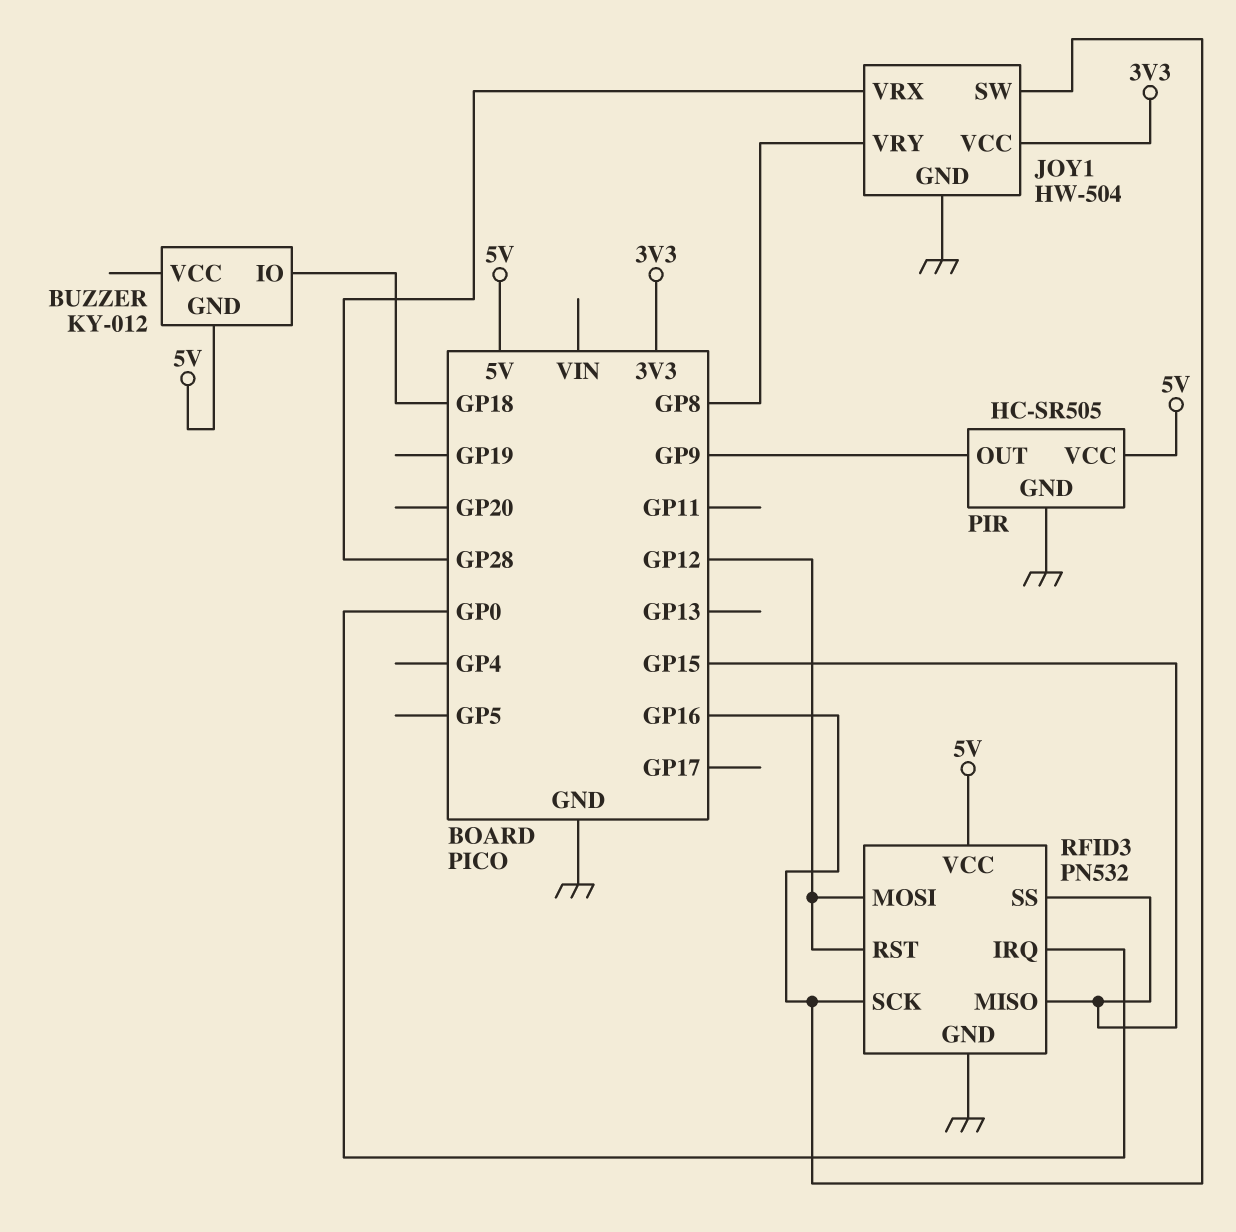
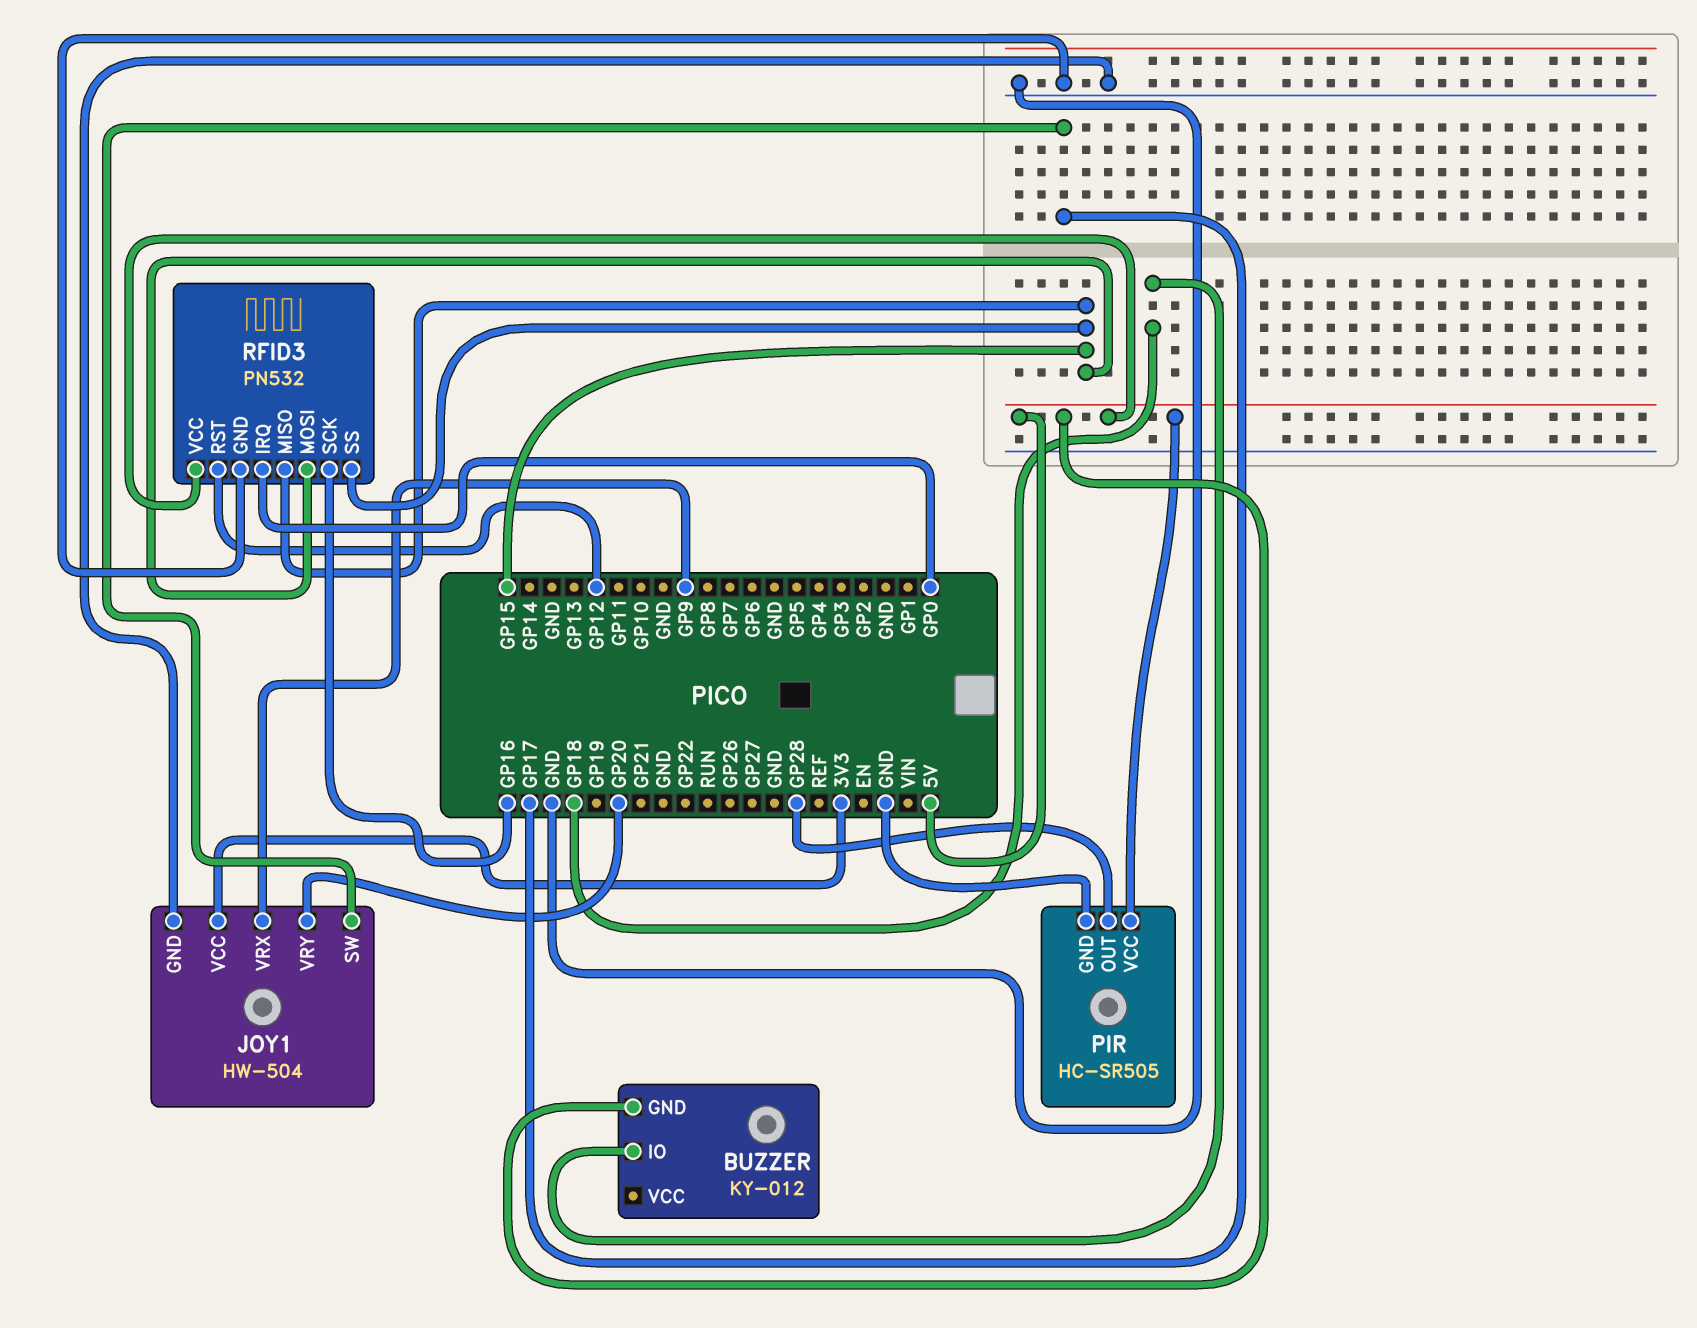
JOY1 pin SW: GP16 -> GP17
JOY1 pin VRX: GP28 -> GP9
JOY1 pin VRY: GP8 -> GP20
PIR pin OUT: GP9 -> GP28
RFID3 pin MOSI: GP12 -> GP15

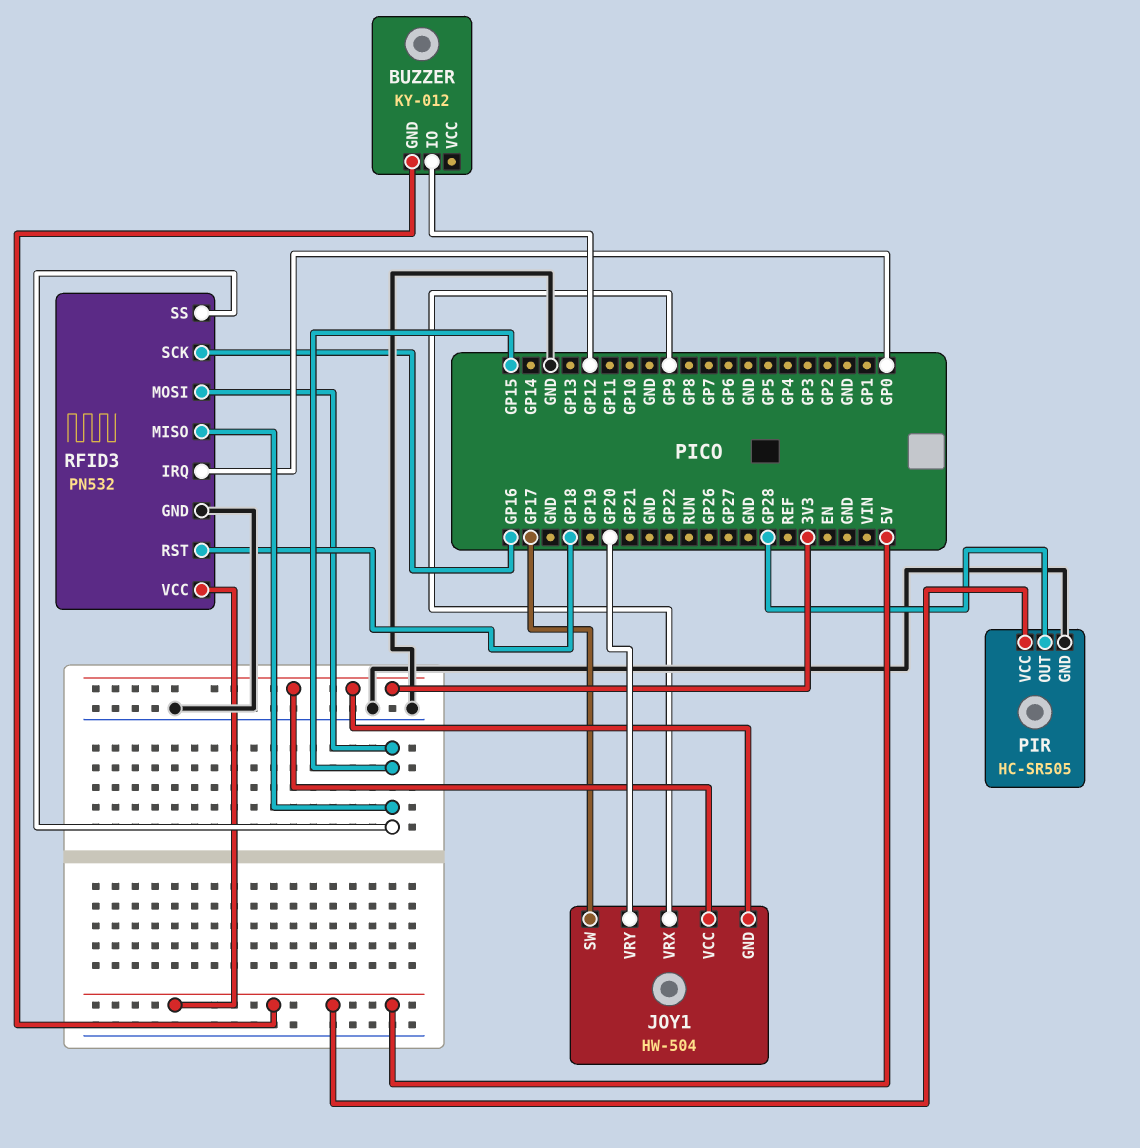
BUZZER pin IO: GP18 -> GP12
JOY1 pin GND: GND -> 3V3
RFID3 pin RST: GP12 -> GP18

